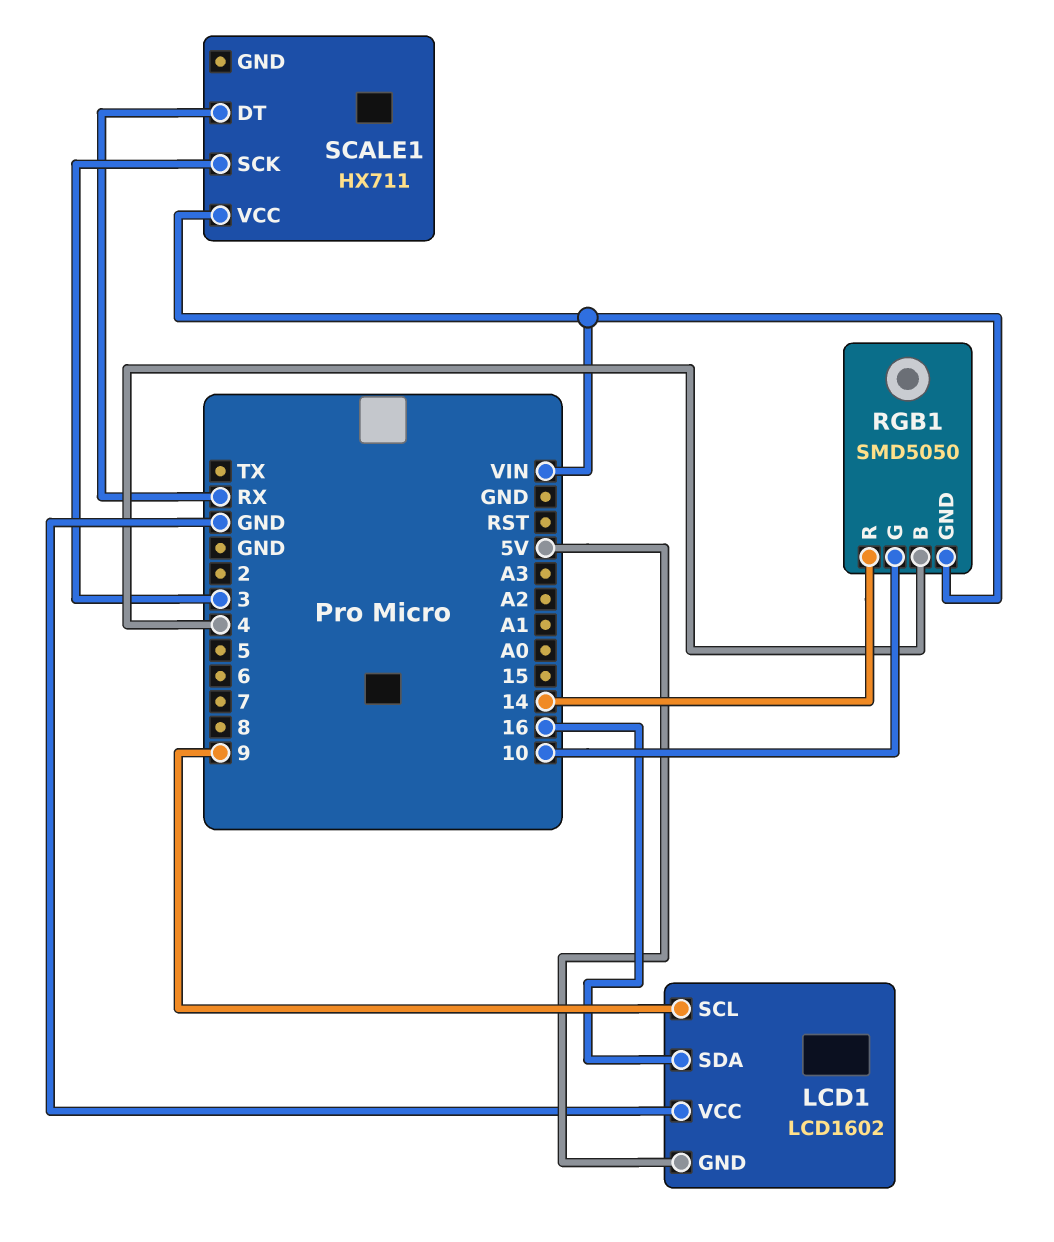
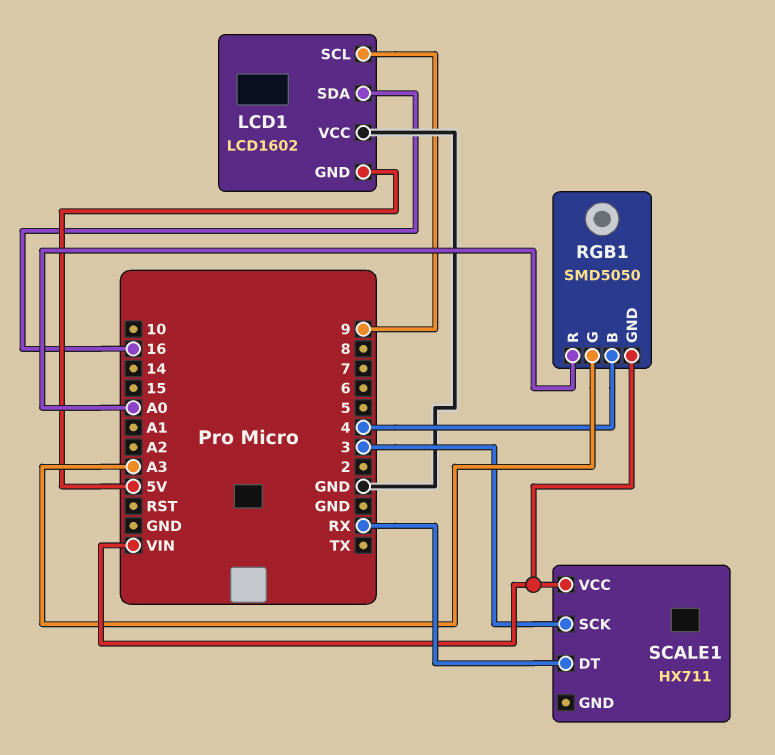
RGB1 pin G: 10 -> A3
RGB1 pin R: 14 -> A0

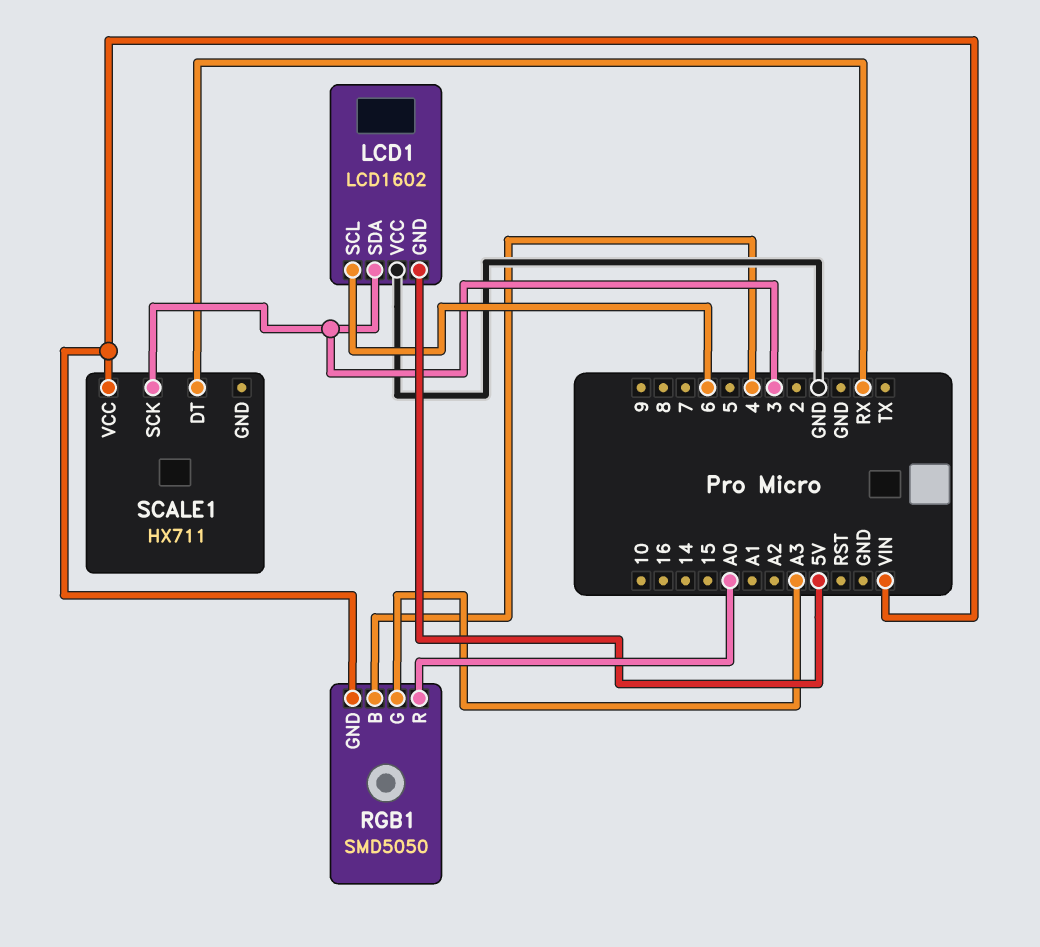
LCD1 pin SCL: 9 -> 6
LCD1 pin SDA: 16 -> 3

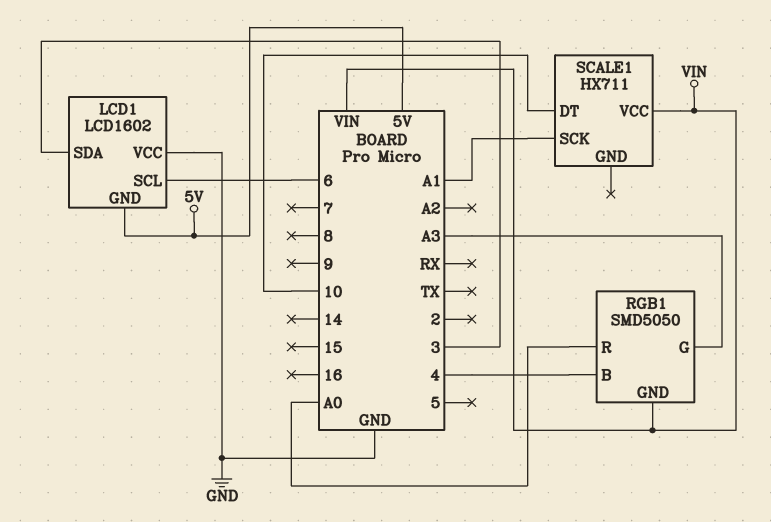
SCALE1 pin DT: RX -> 10
SCALE1 pin SCK: 3 -> A1

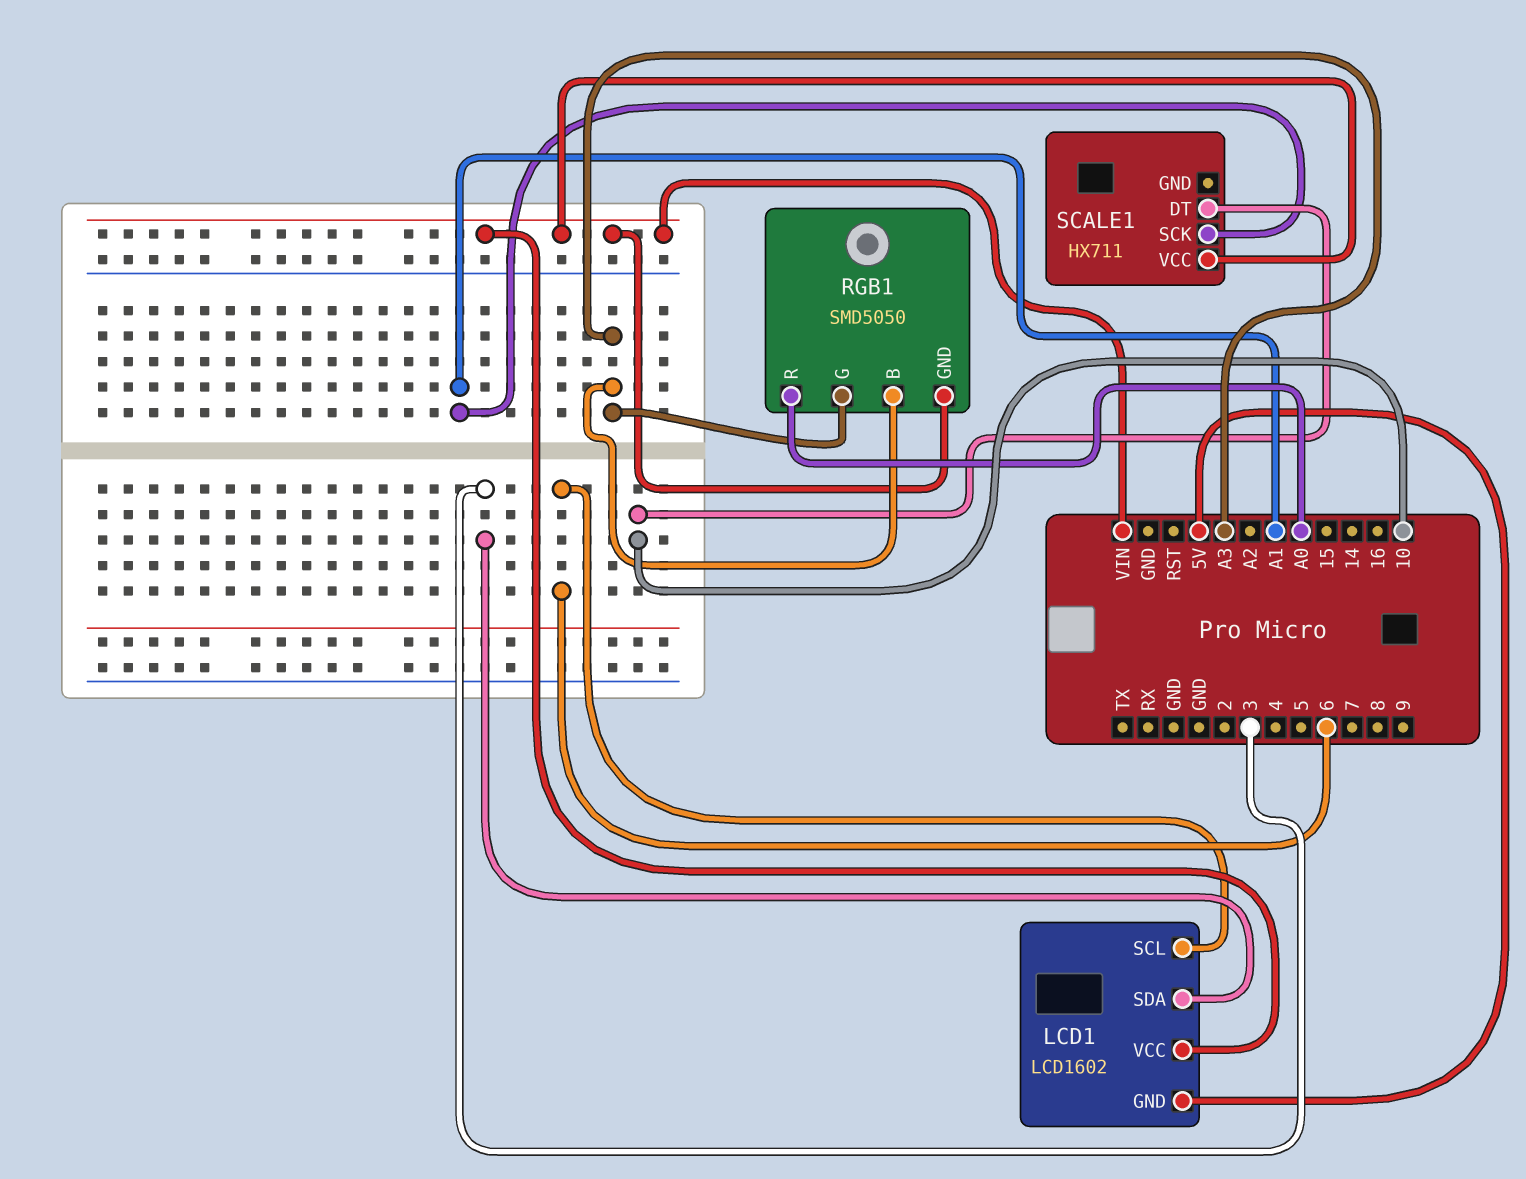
LCD1 pin VCC: GND -> VIN
RGB1 pin B: 4 -> A3

